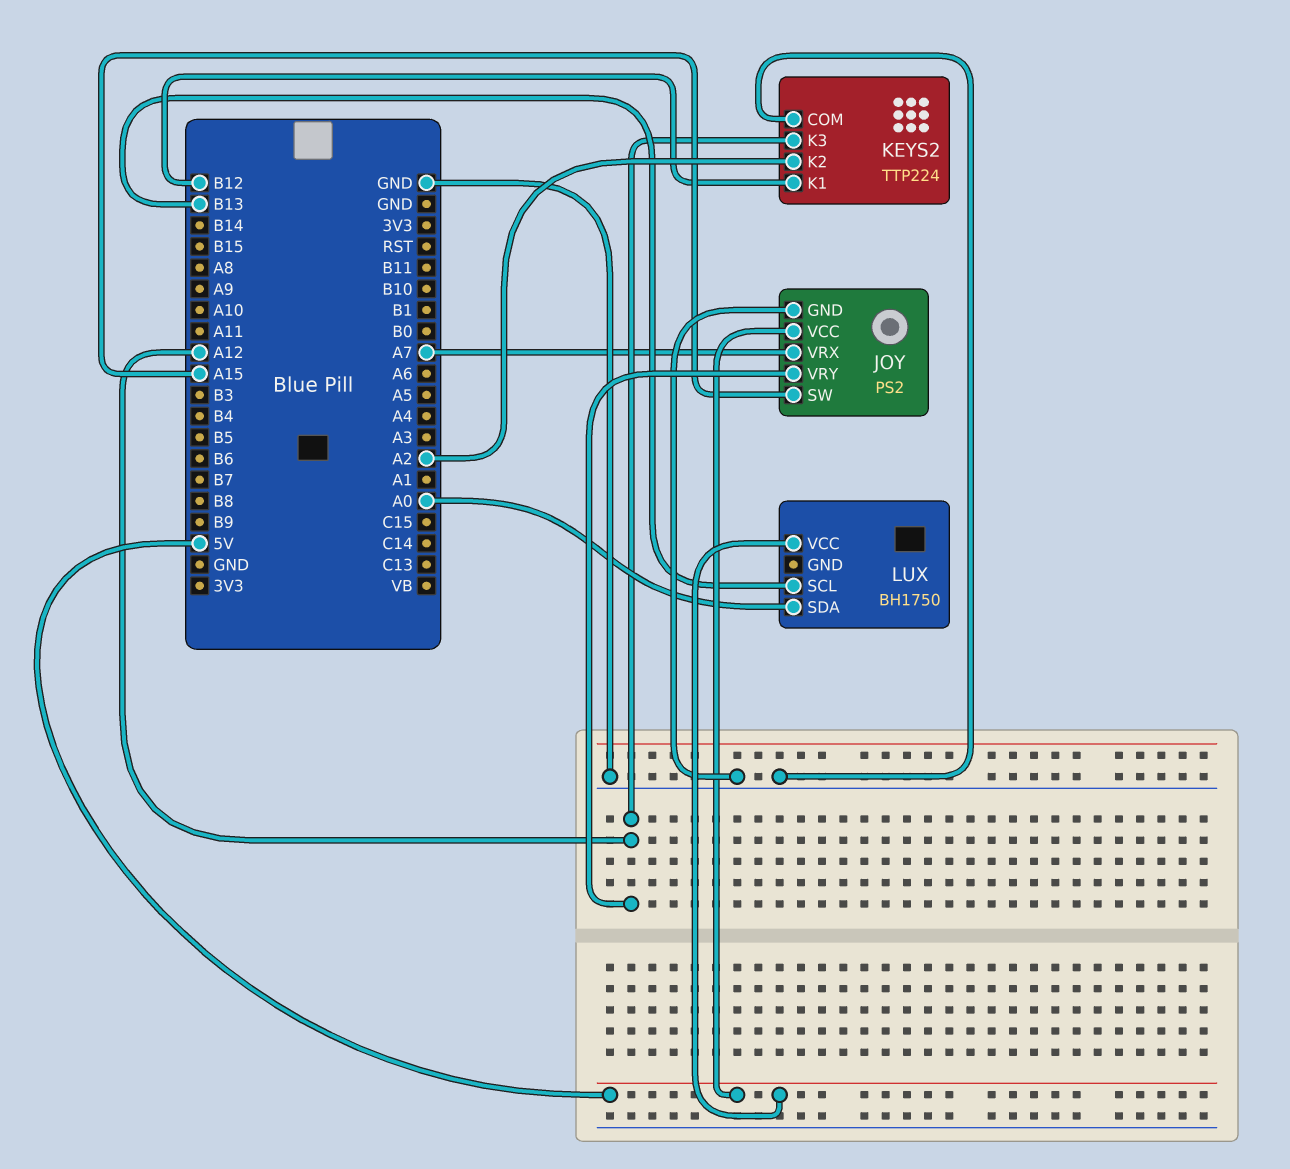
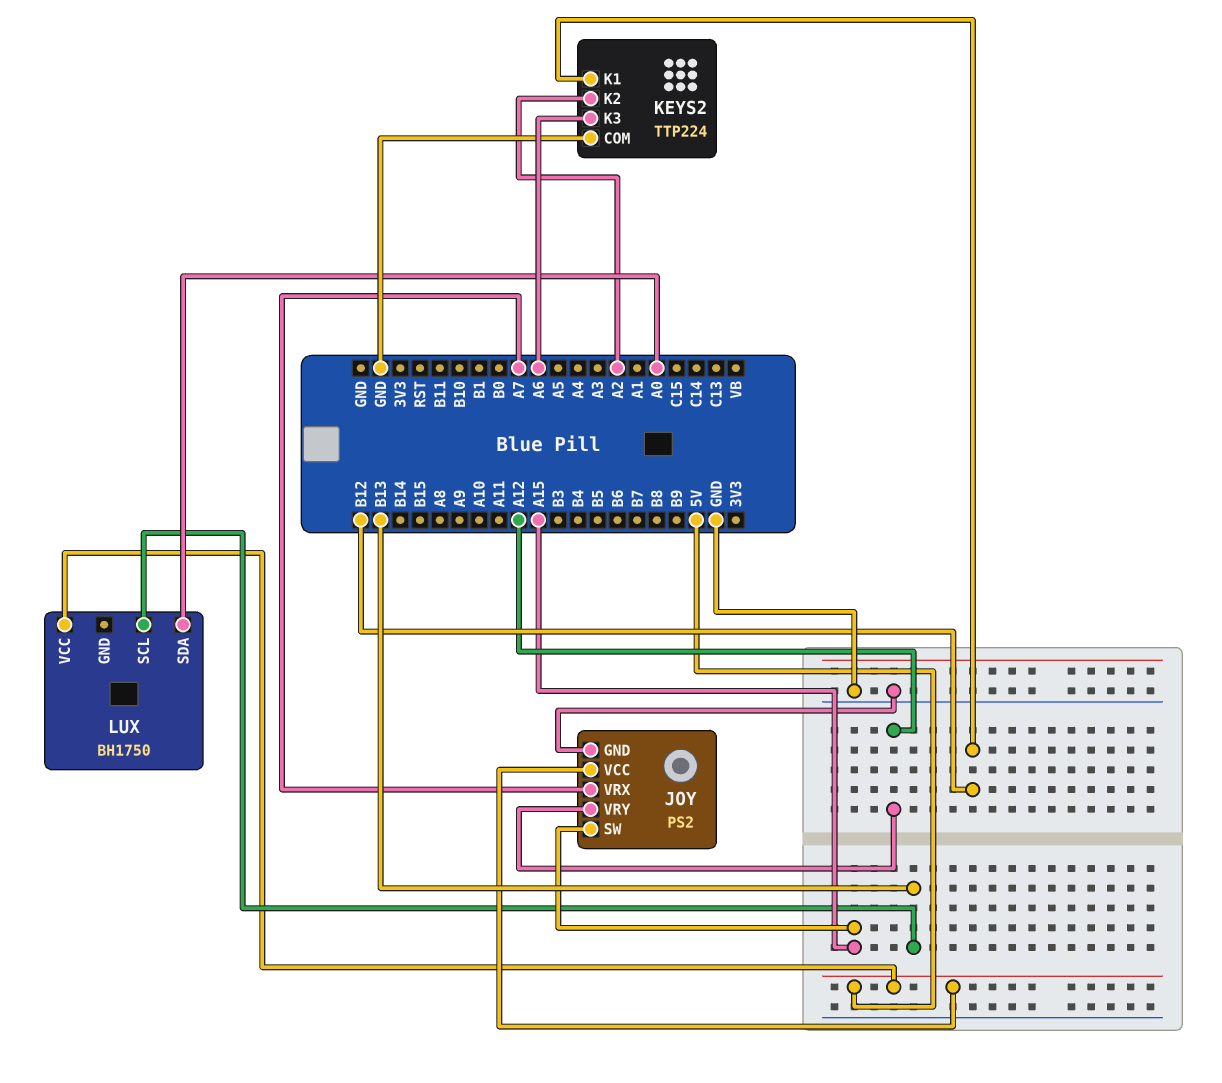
KEYS2 pin K3: A12 -> A6

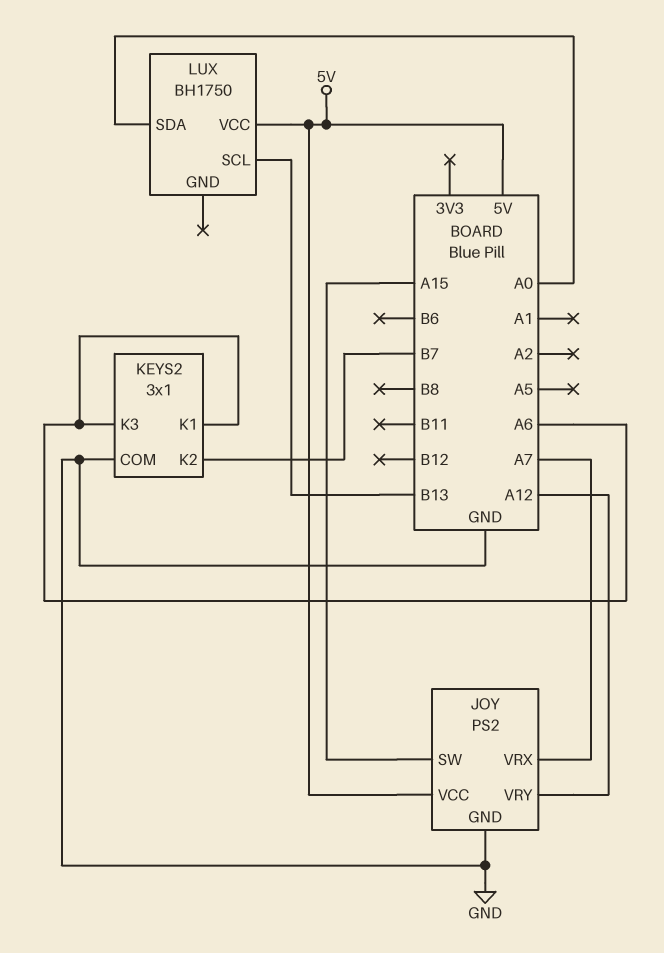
KEYS2: TTP224 -> 3x1
KEYS2 pin K1: B12 -> A6
KEYS2 pin K2: A2 -> B7

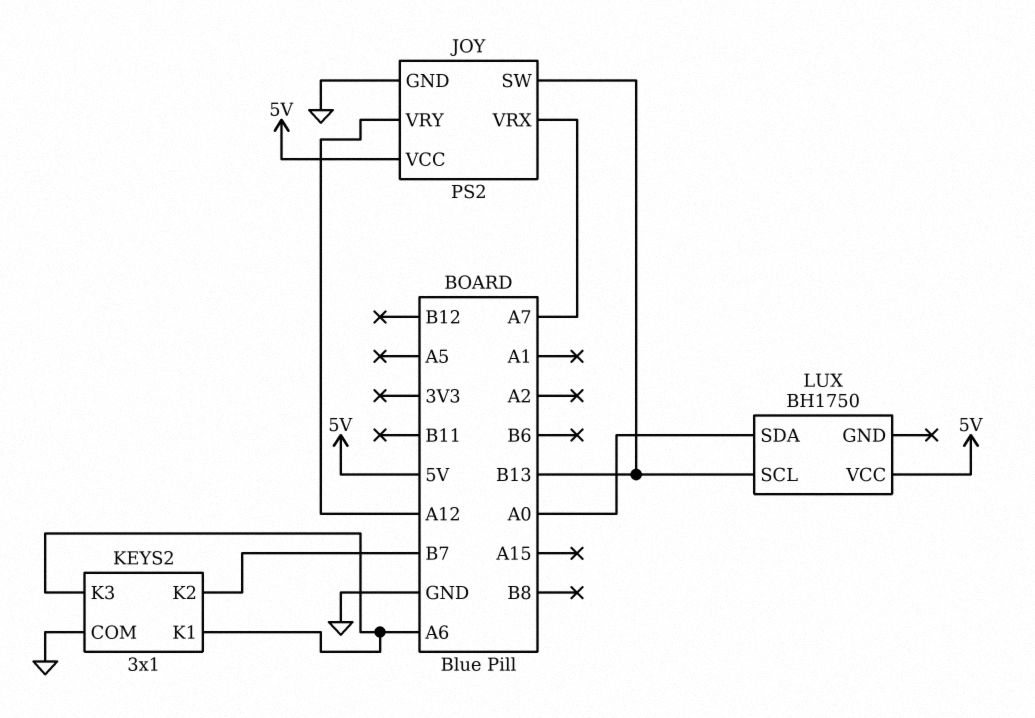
JOY pin SW: A15 -> B13

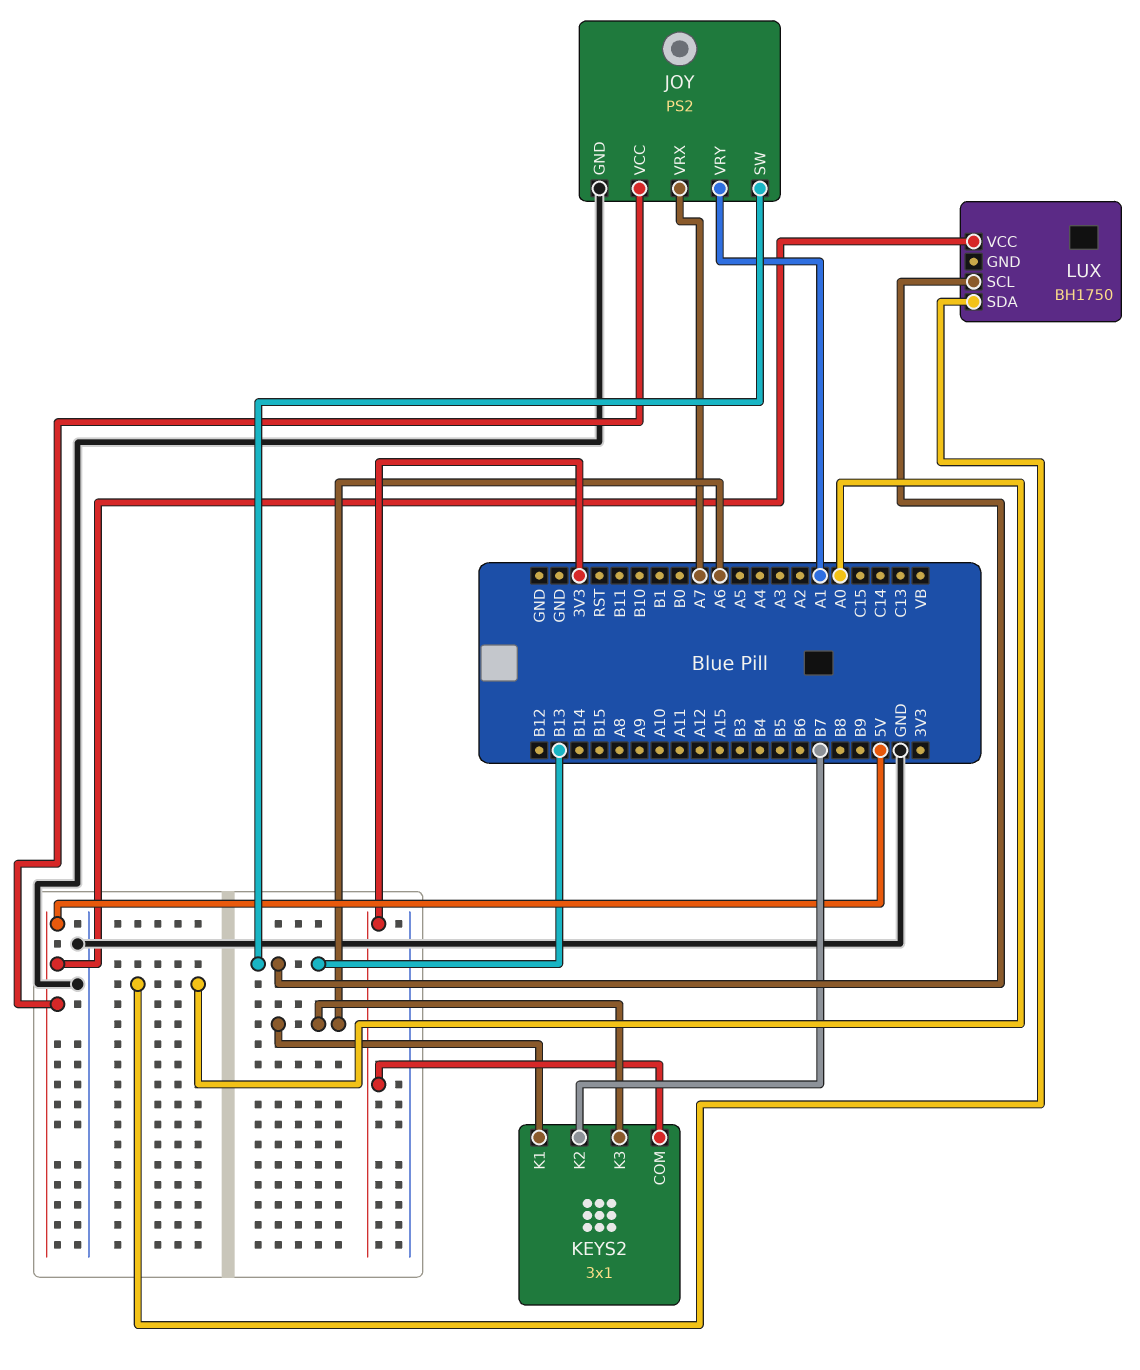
JOY pin VRY: A12 -> A1
KEYS2 pin COM: GND -> 3V3

